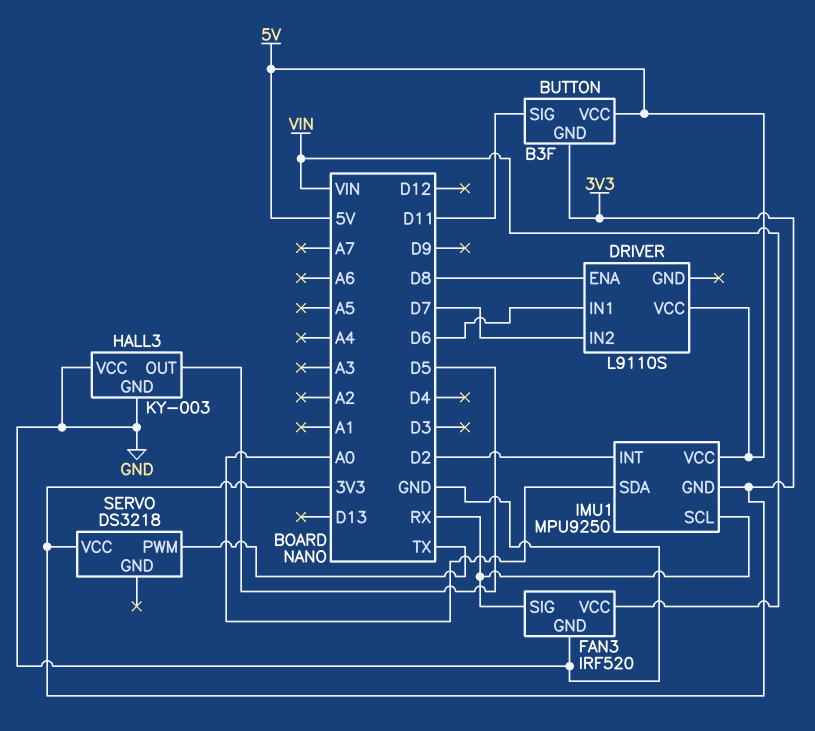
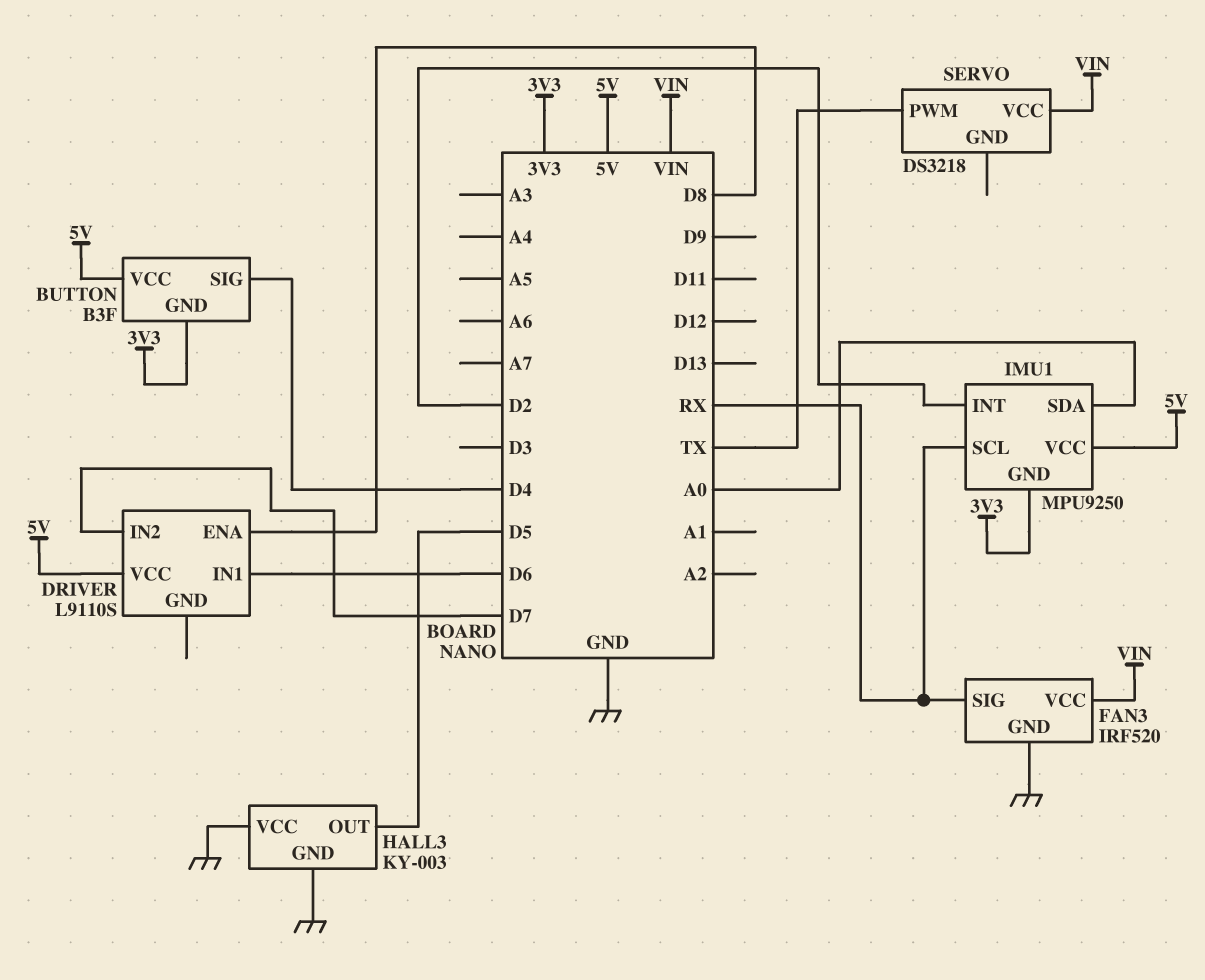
BUTTON pin SIG: D11 -> D4
SERVO pin VCC: 3V3 -> VIN

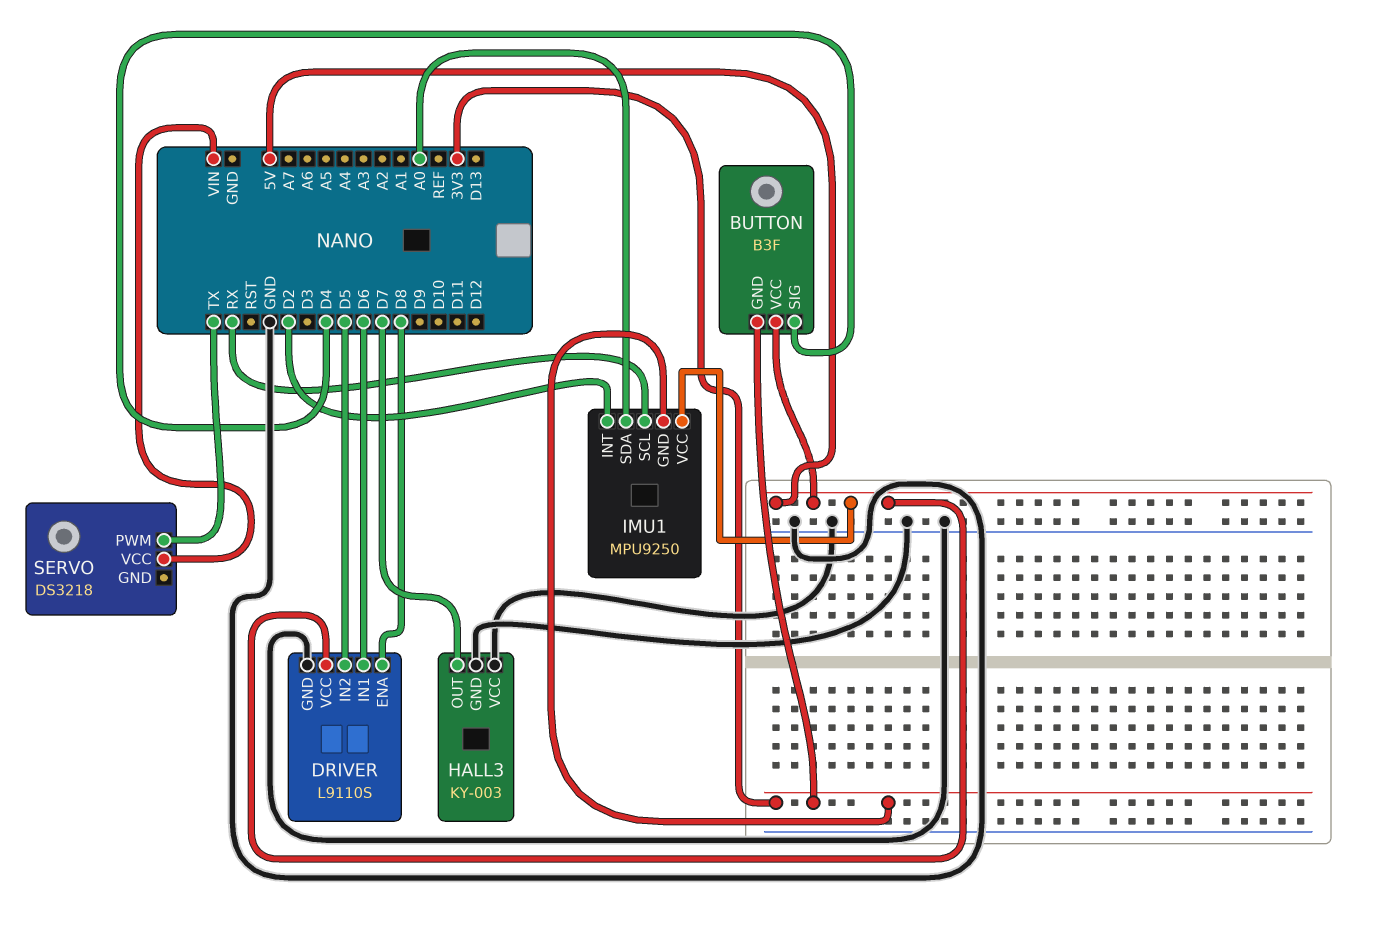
DRIVER pin GND: none -> GND
DRIVER pin IN2: D7 -> D5
FAN3: IRF520 -> none
FAN3 pin GND: GND -> none
FAN3 pin SIG: RX -> none
FAN3 pin VCC: VIN -> none
HALL3 pin OUT: D5 -> D7

